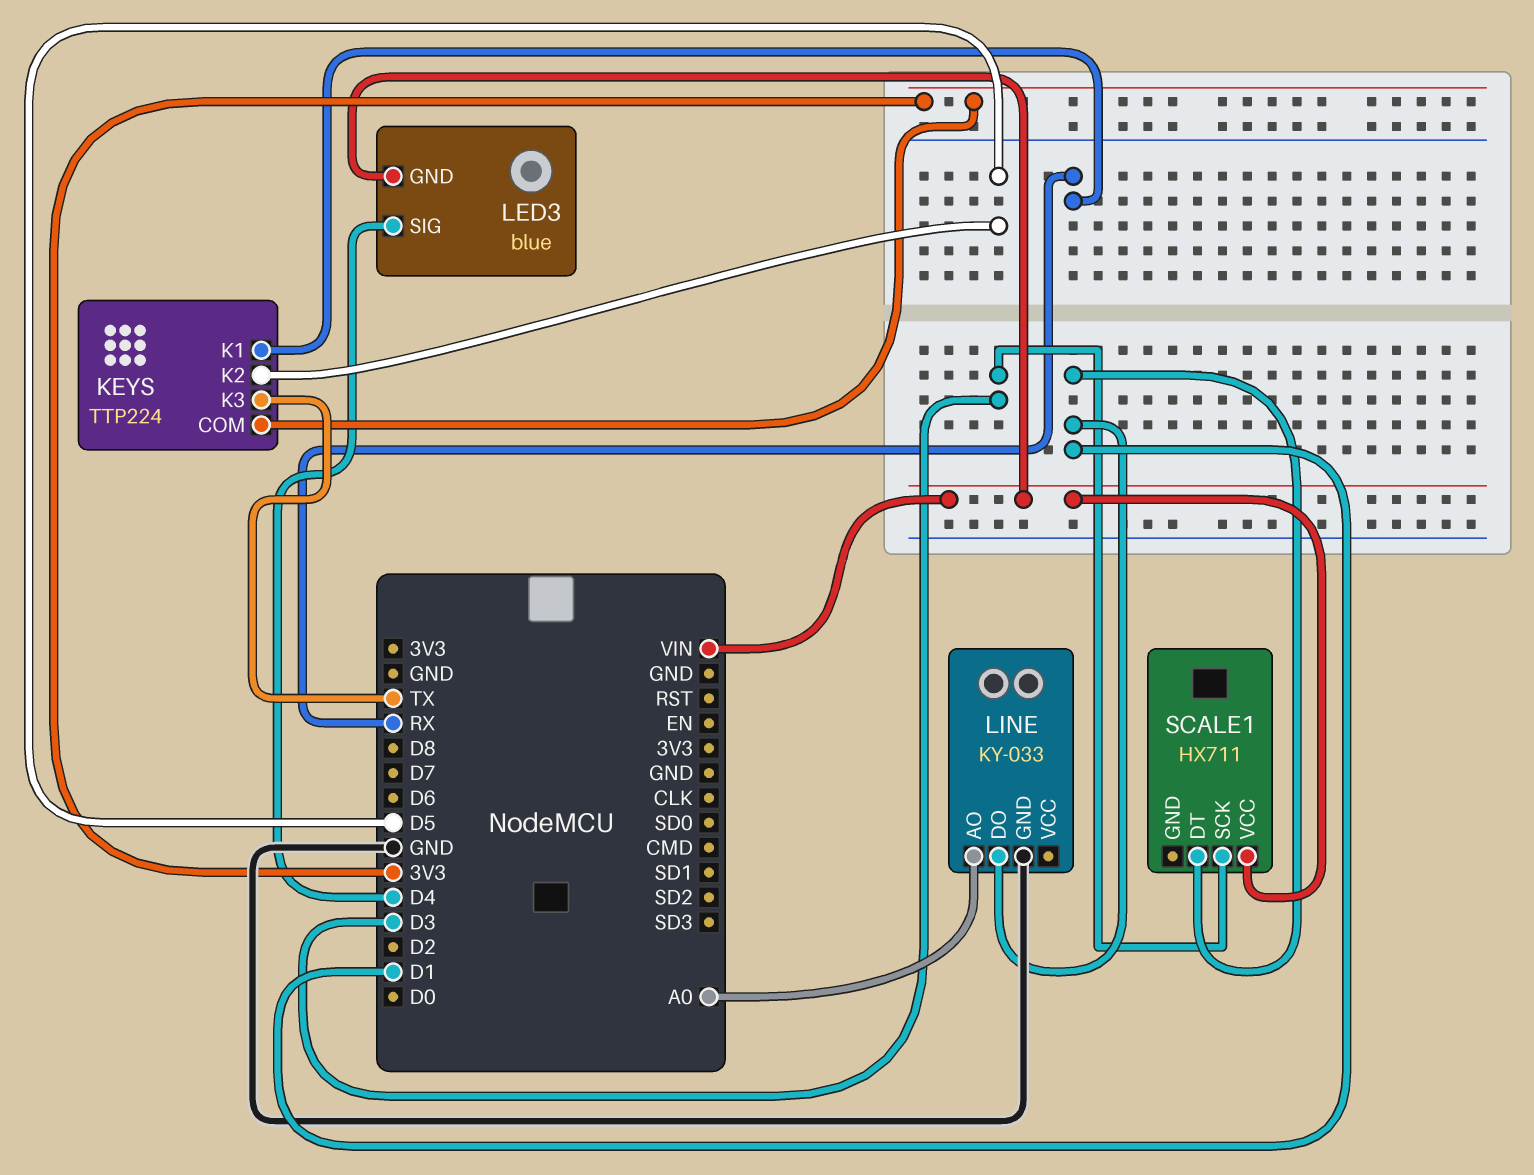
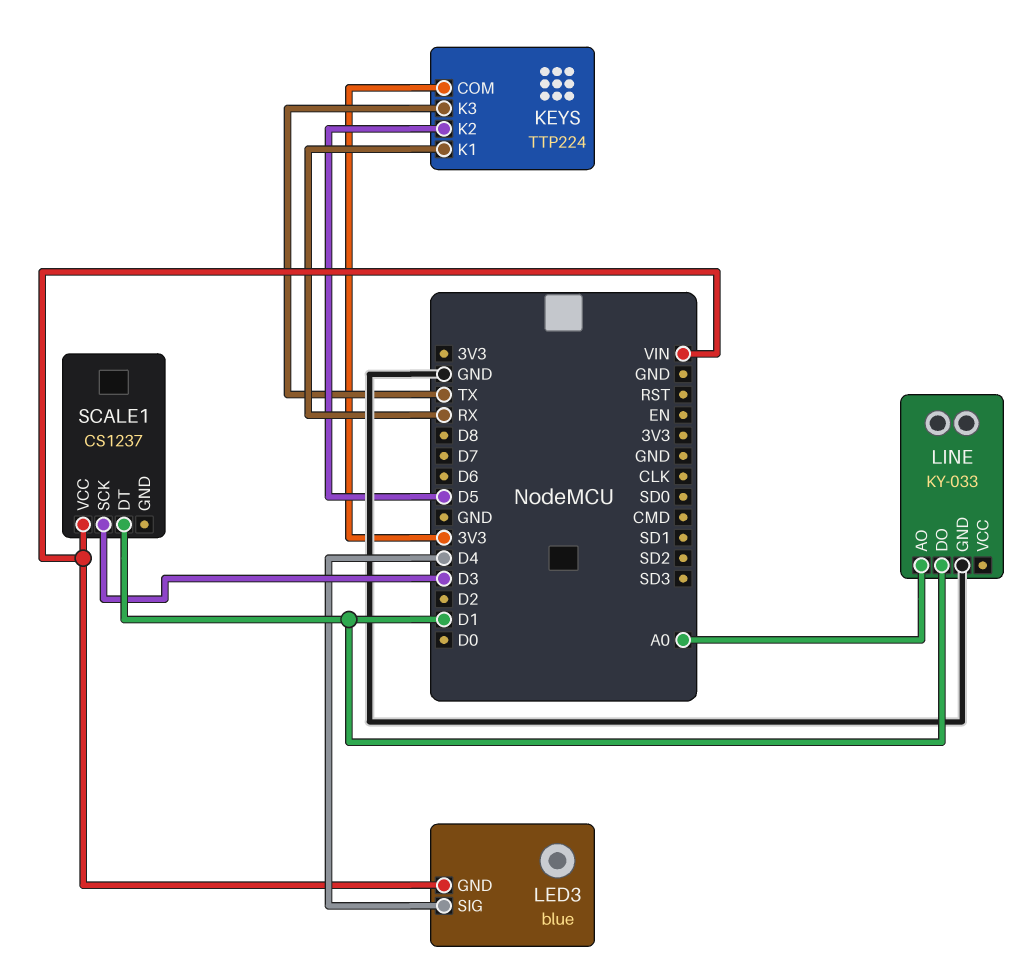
SCALE1: HX711 -> CS1237

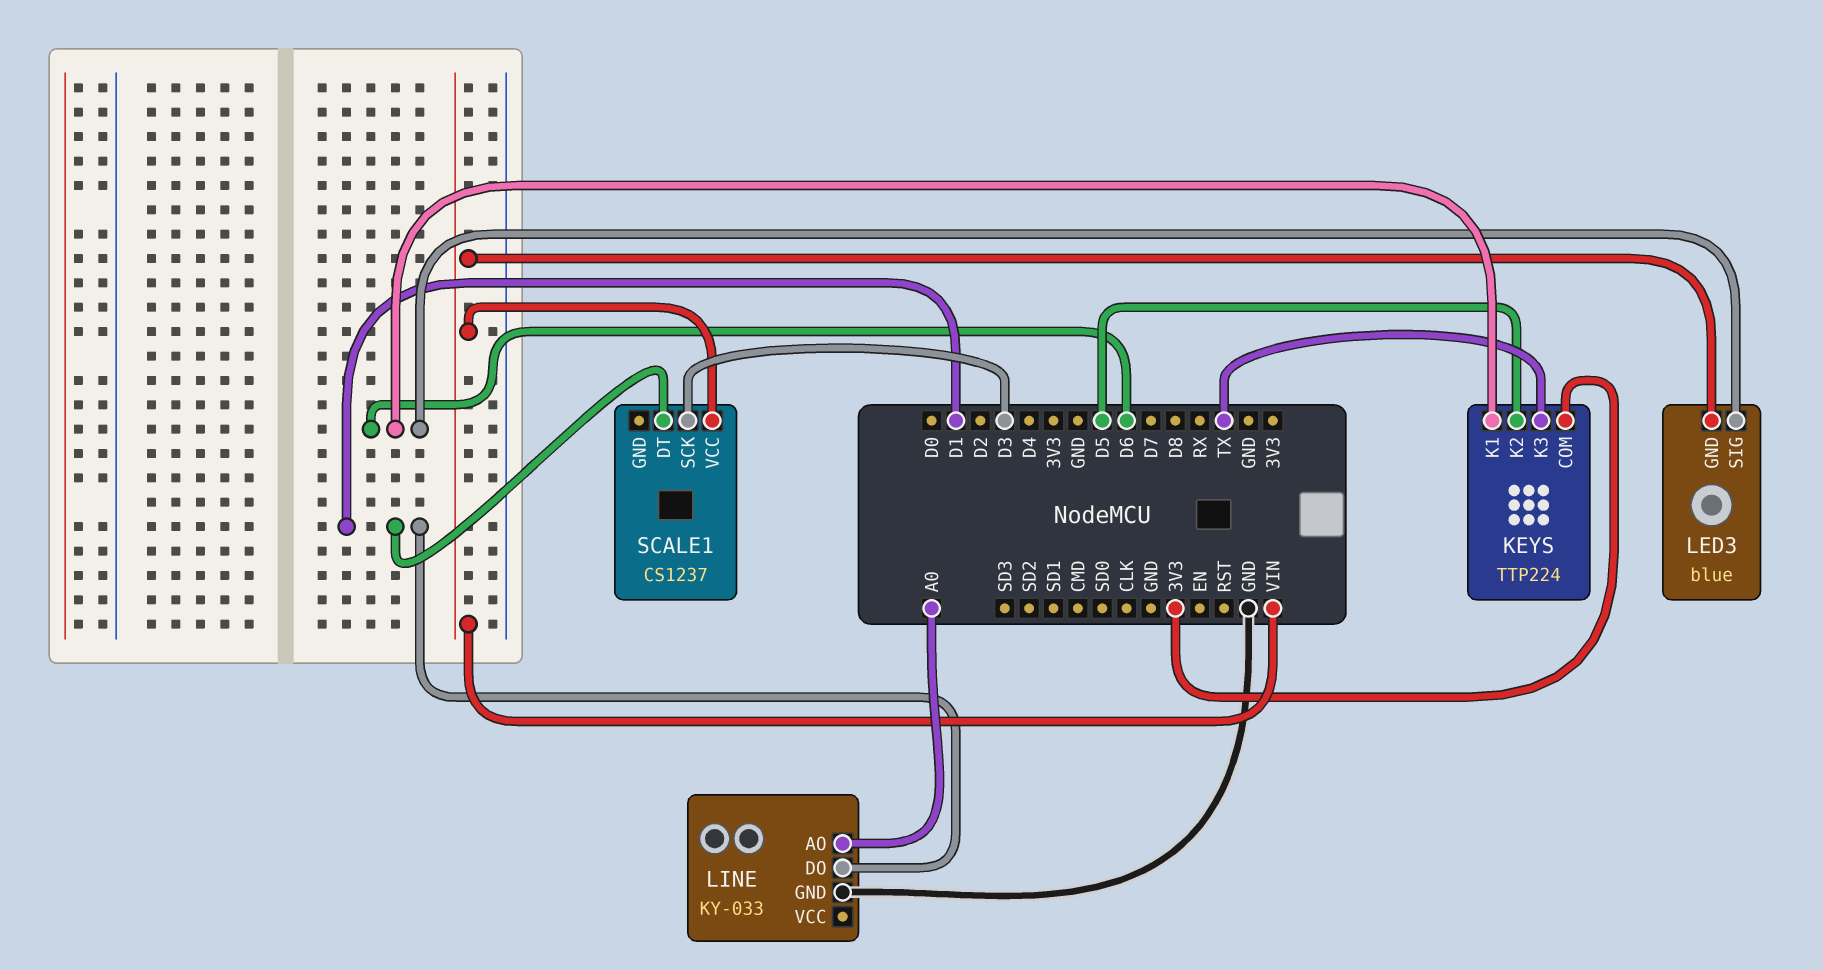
KEYS pin K1: RX -> D6
LED3 pin SIG: D4 -> D6

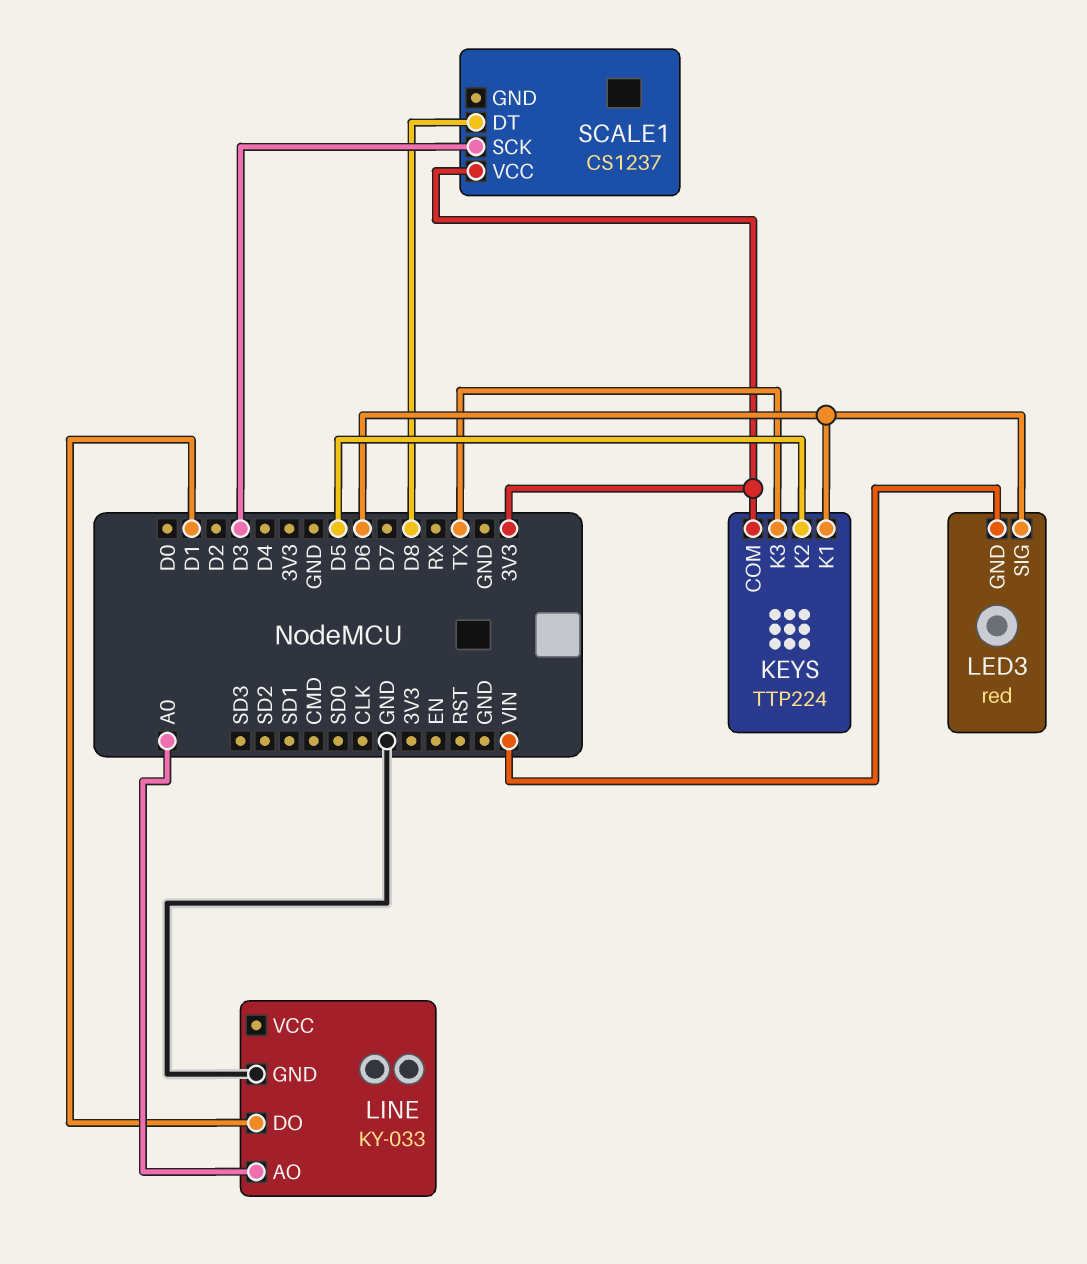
LED3: blue -> red
SCALE1 pin DT: D1 -> D8
SCALE1 pin VCC: VIN -> 3V3

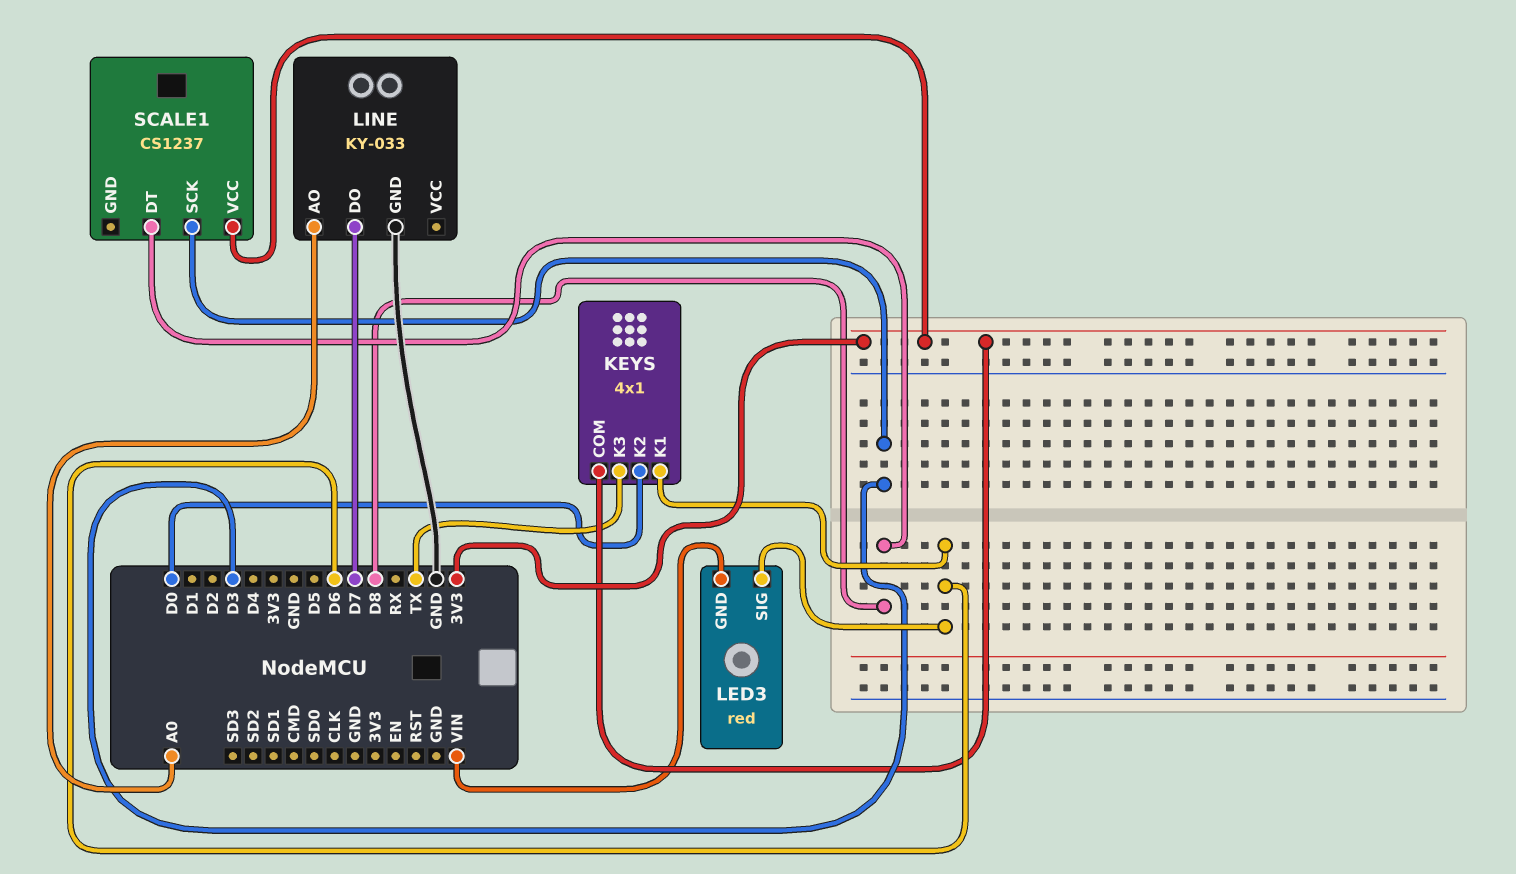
KEYS: TTP224 -> 4x1
KEYS pin K2: D5 -> D0
LINE pin DO: D1 -> D7

